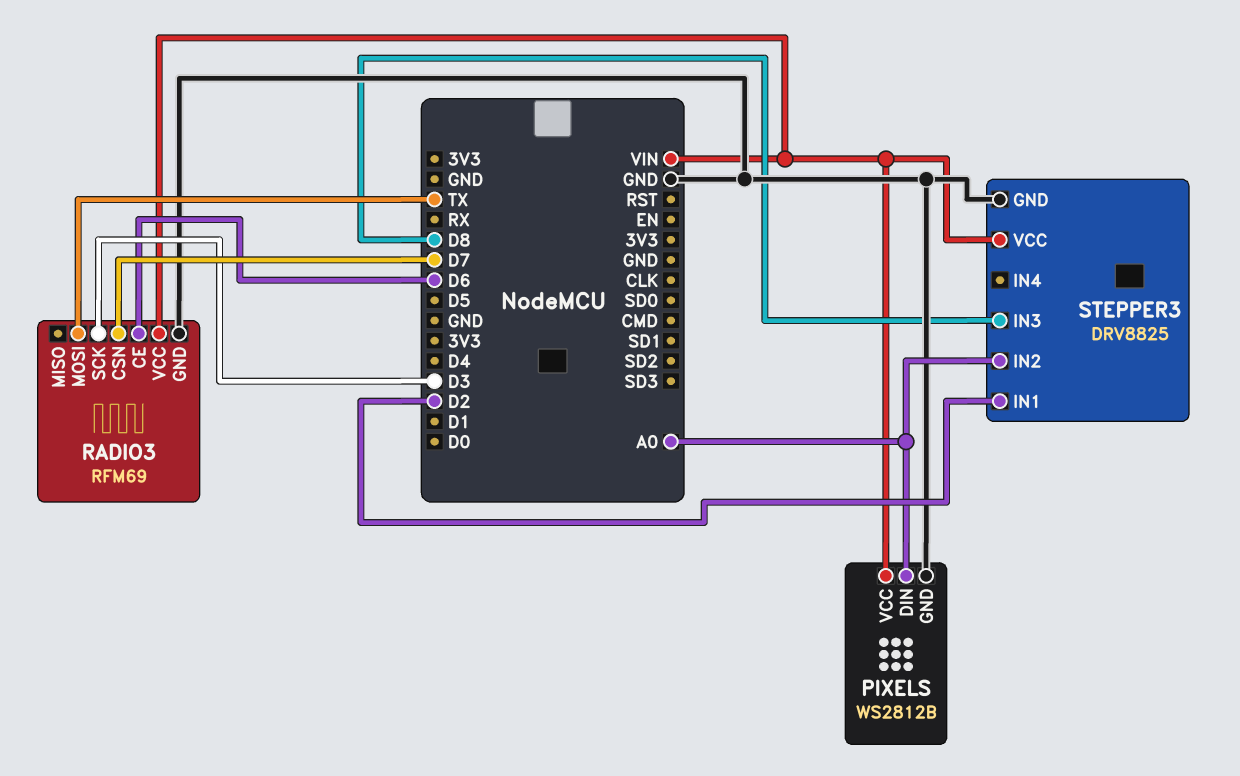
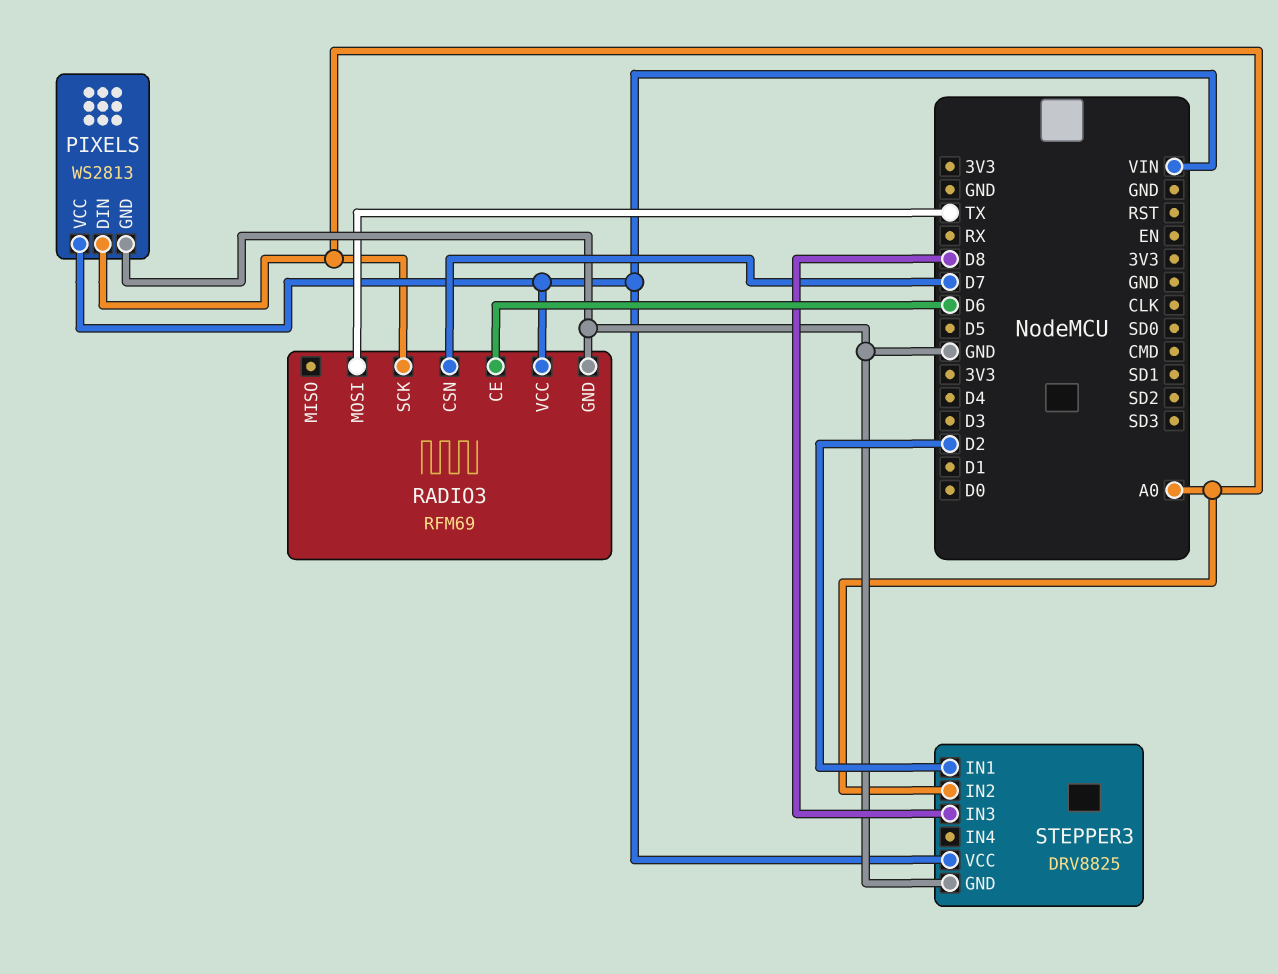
PIXELS: WS2812B -> WS2813
RADIO3 pin SCK: D3 -> A0

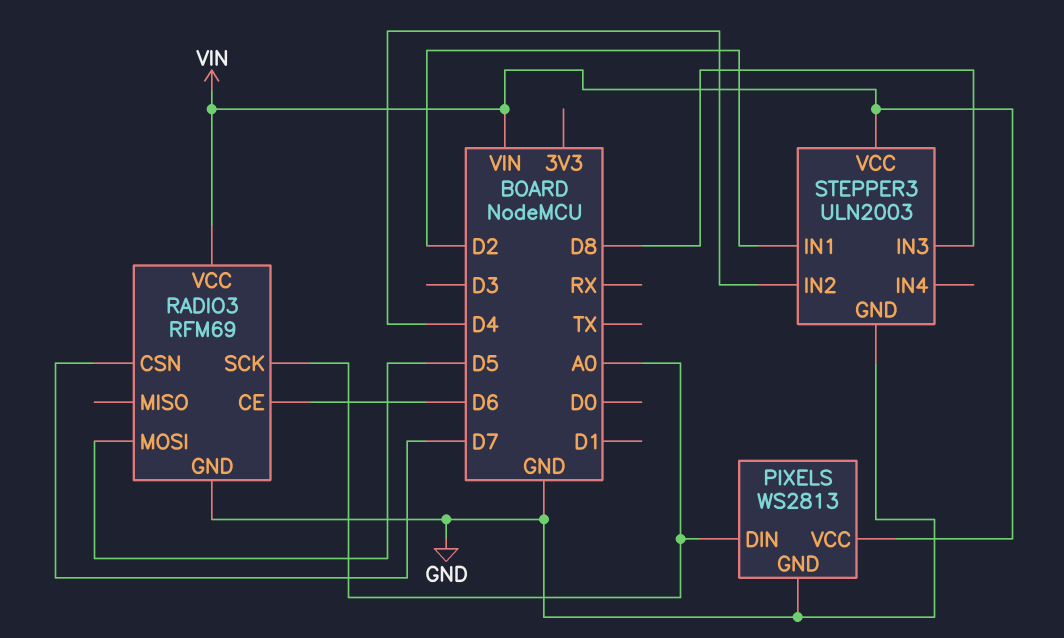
RADIO3 pin MOSI: TX -> D5
STEPPER3: DRV8825 -> ULN2003
STEPPER3 pin IN2: A0 -> D4

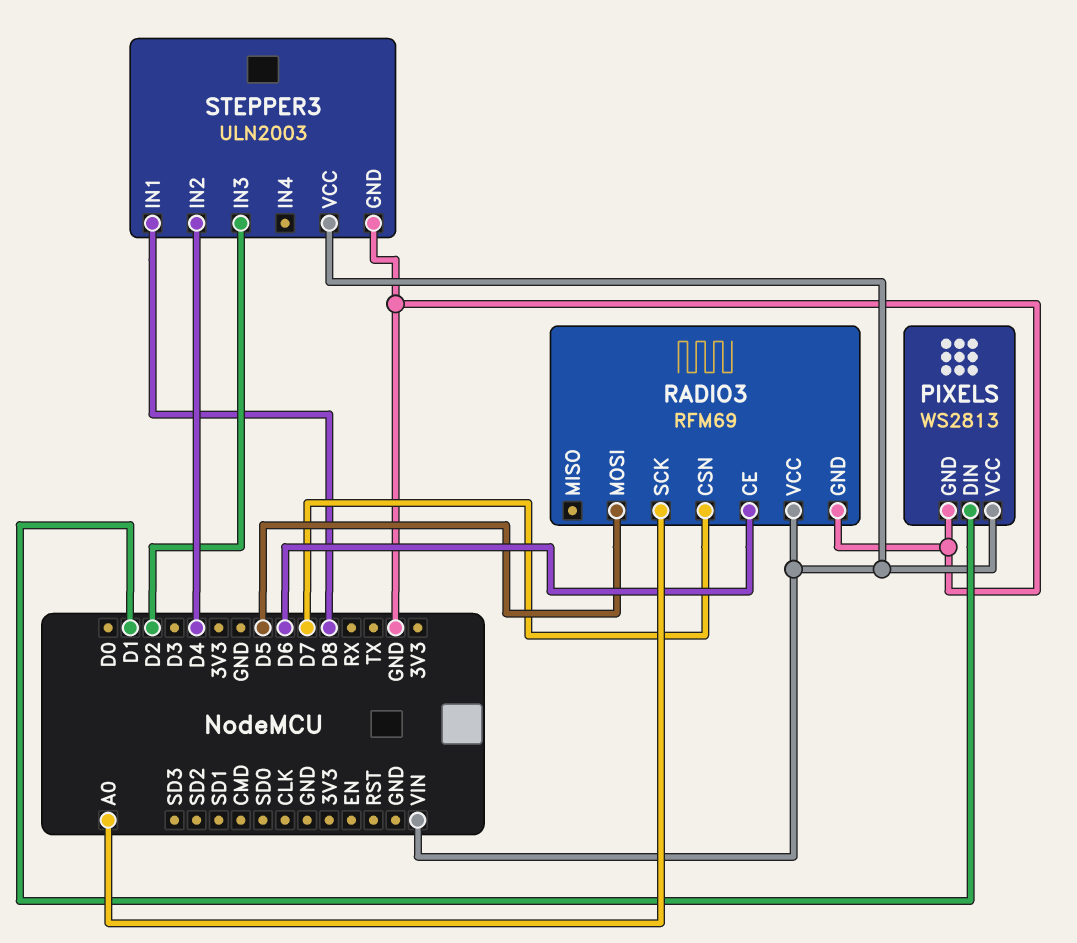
PIXELS pin DIN: A0 -> D1
STEPPER3 pin IN1: D2 -> D8
STEPPER3 pin IN3: D8 -> D2

